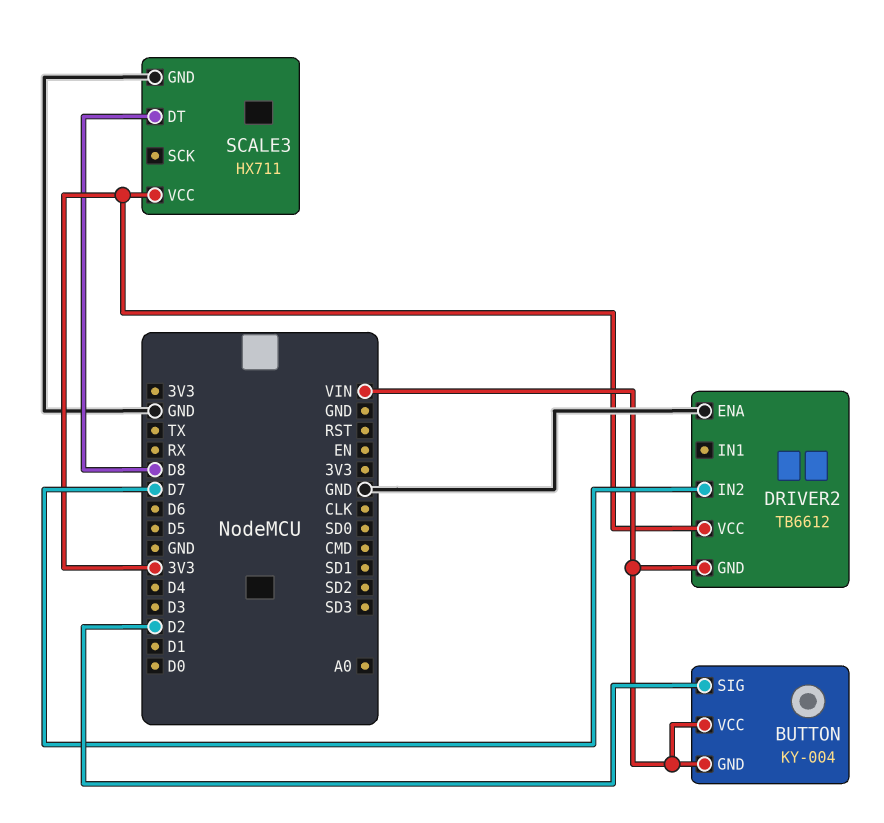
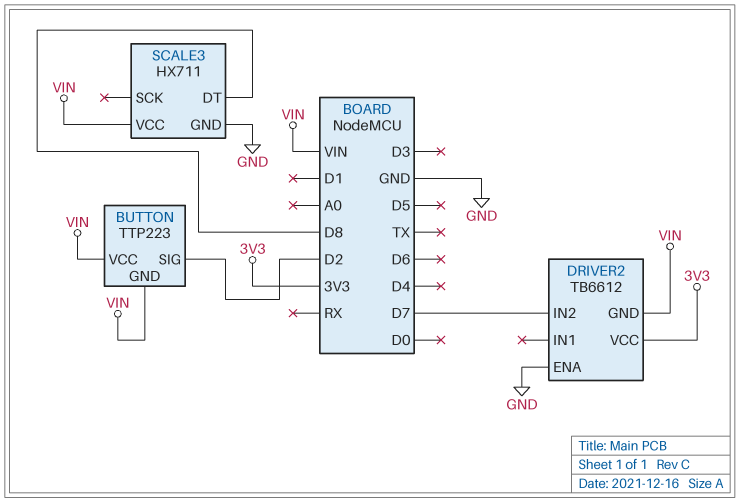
BUTTON: KY-004 -> TTP223
SCALE3 pin VCC: 3V3 -> VIN

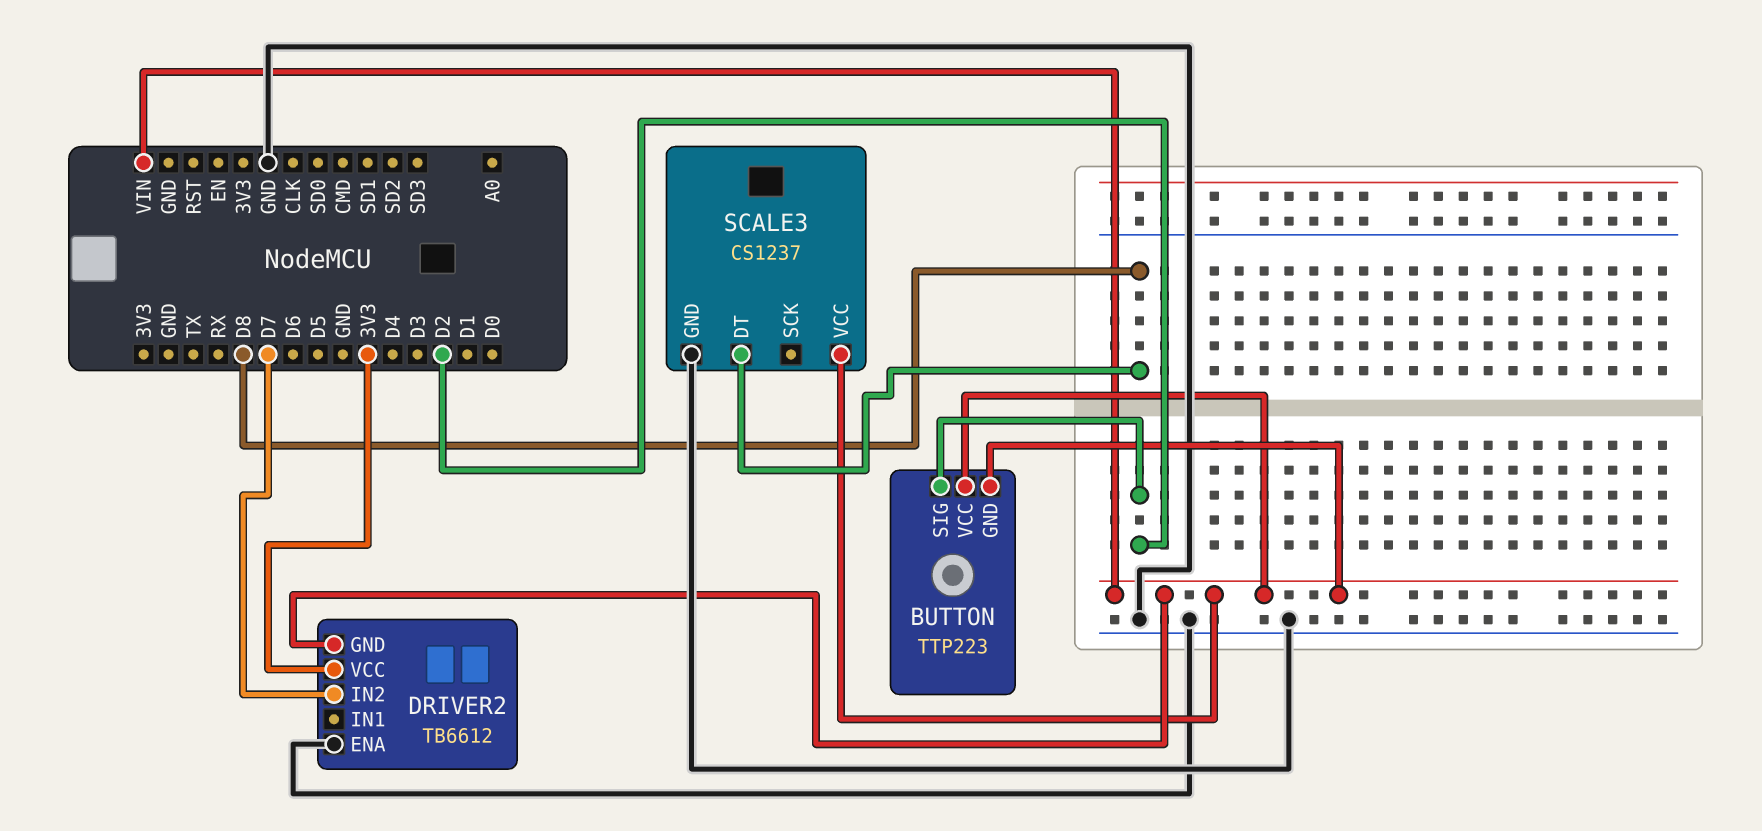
SCALE3: HX711 -> CS1237

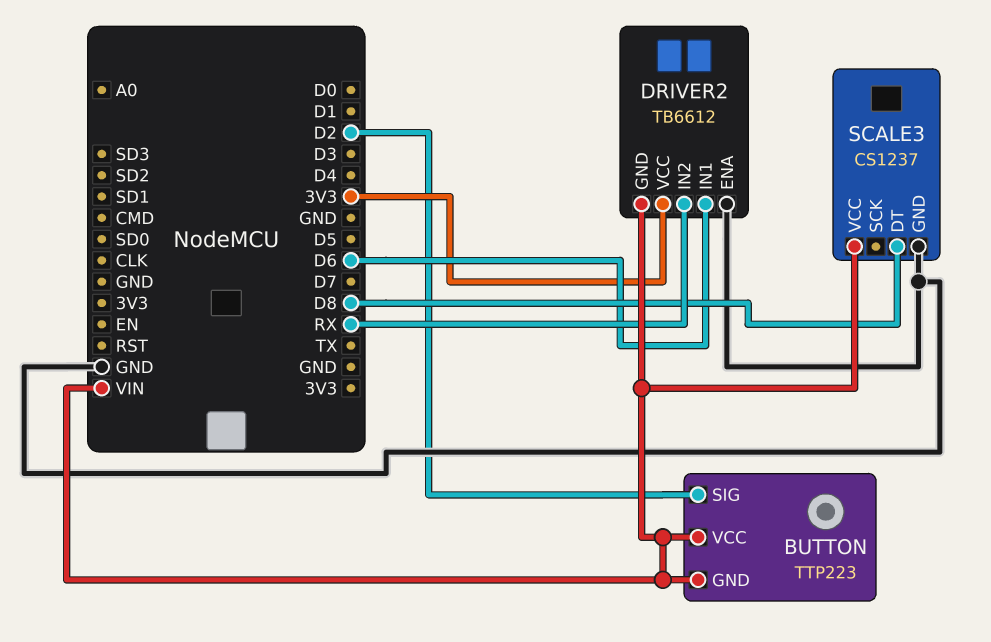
DRIVER2 pin IN1: none -> D6
DRIVER2 pin IN2: D7 -> RX

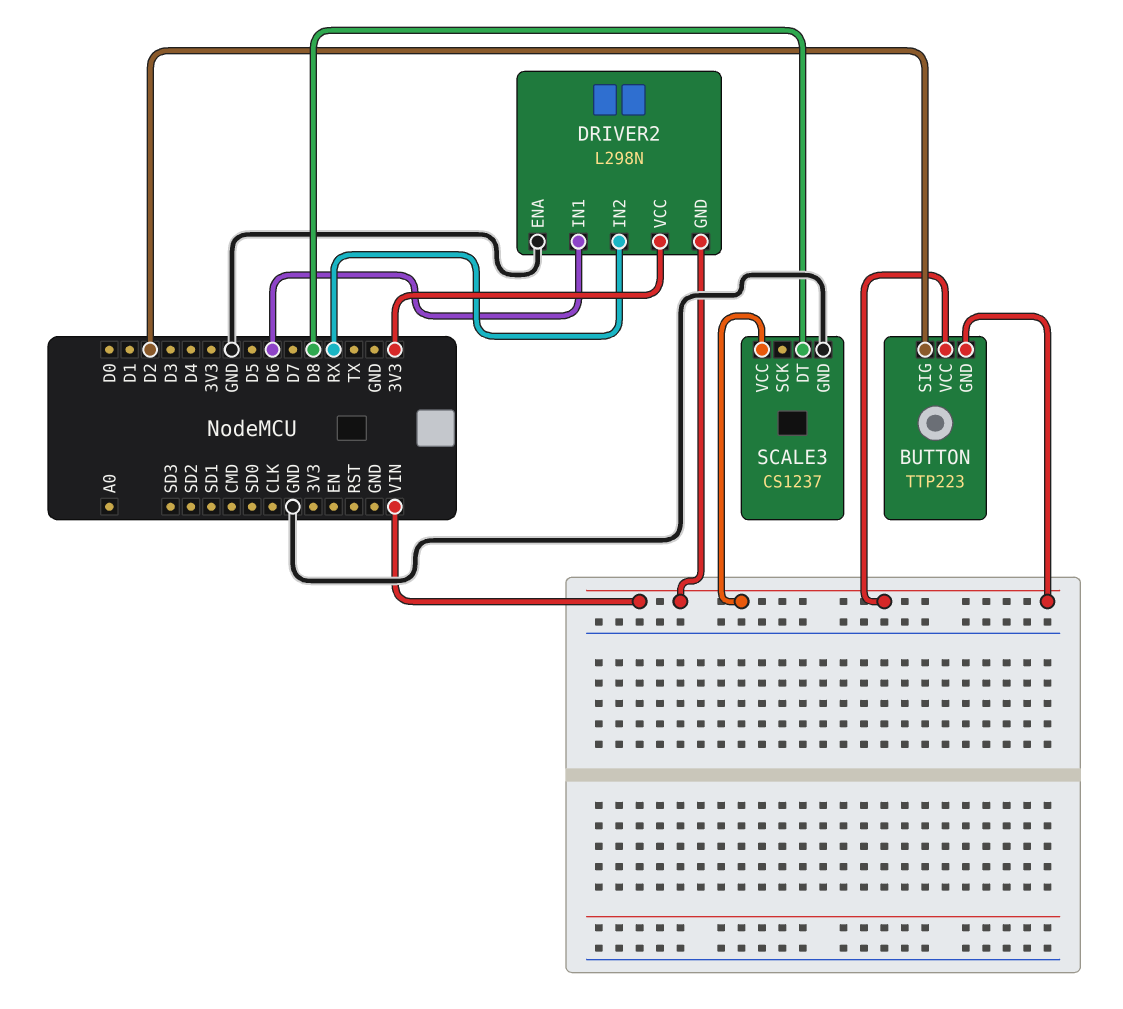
DRIVER2: TB6612 -> L298N

